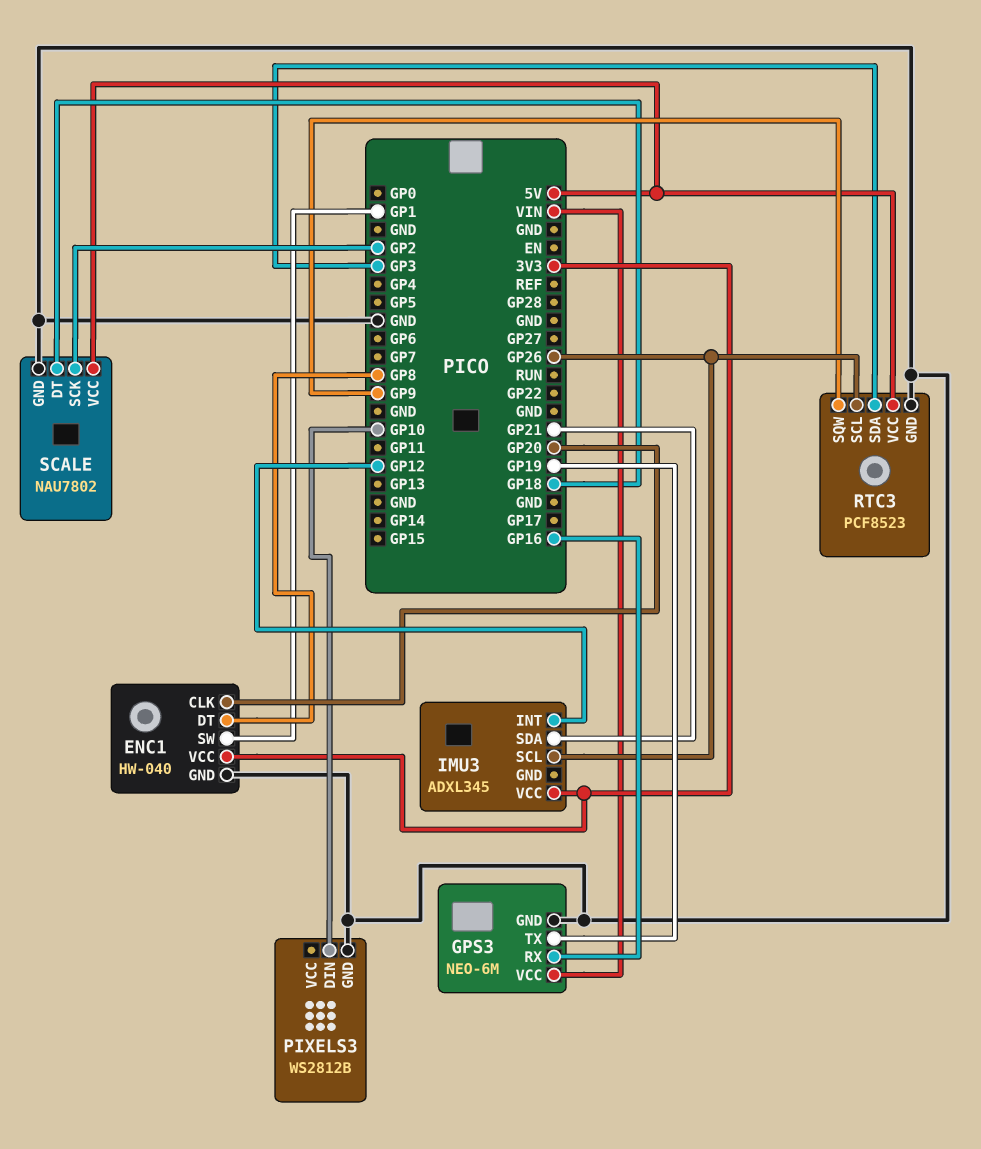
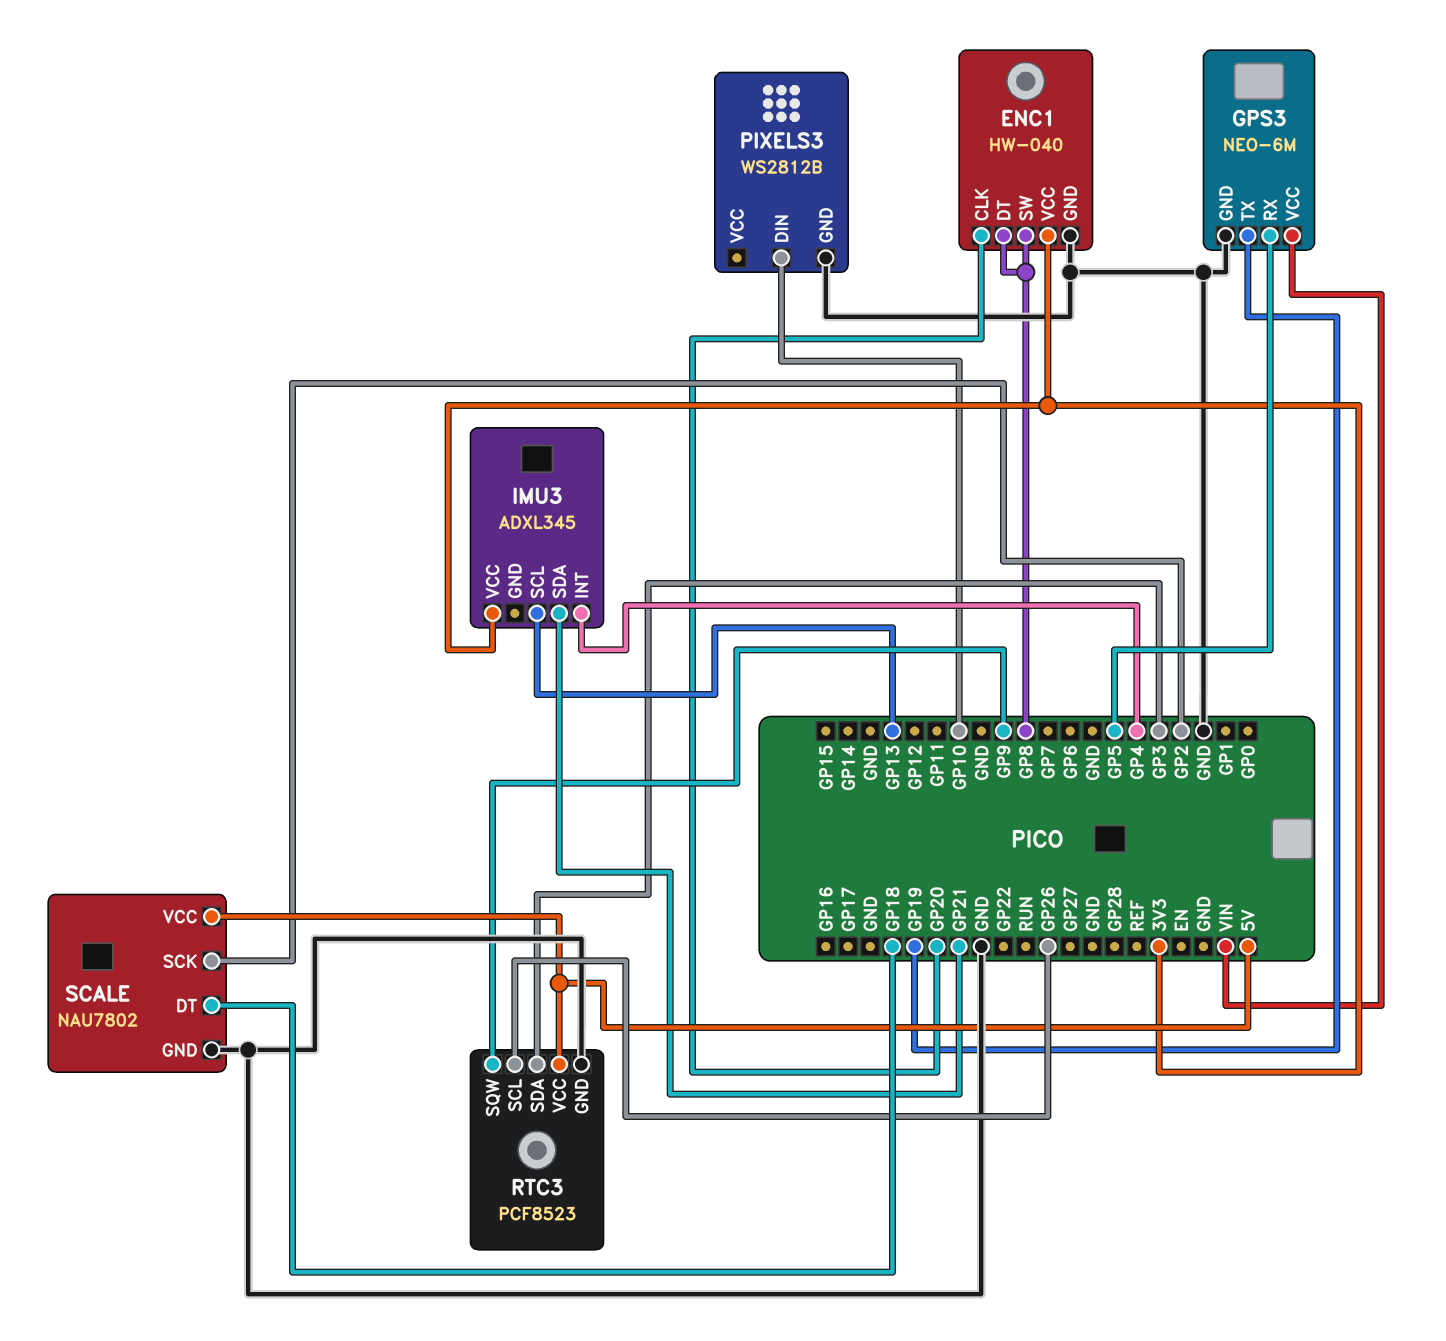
ENC1 pin SW: GP1 -> GP8
GPS3 pin RX: GP16 -> GP5
IMU3 pin INT: GP12 -> GP4
IMU3 pin SCL: GP26 -> GP13

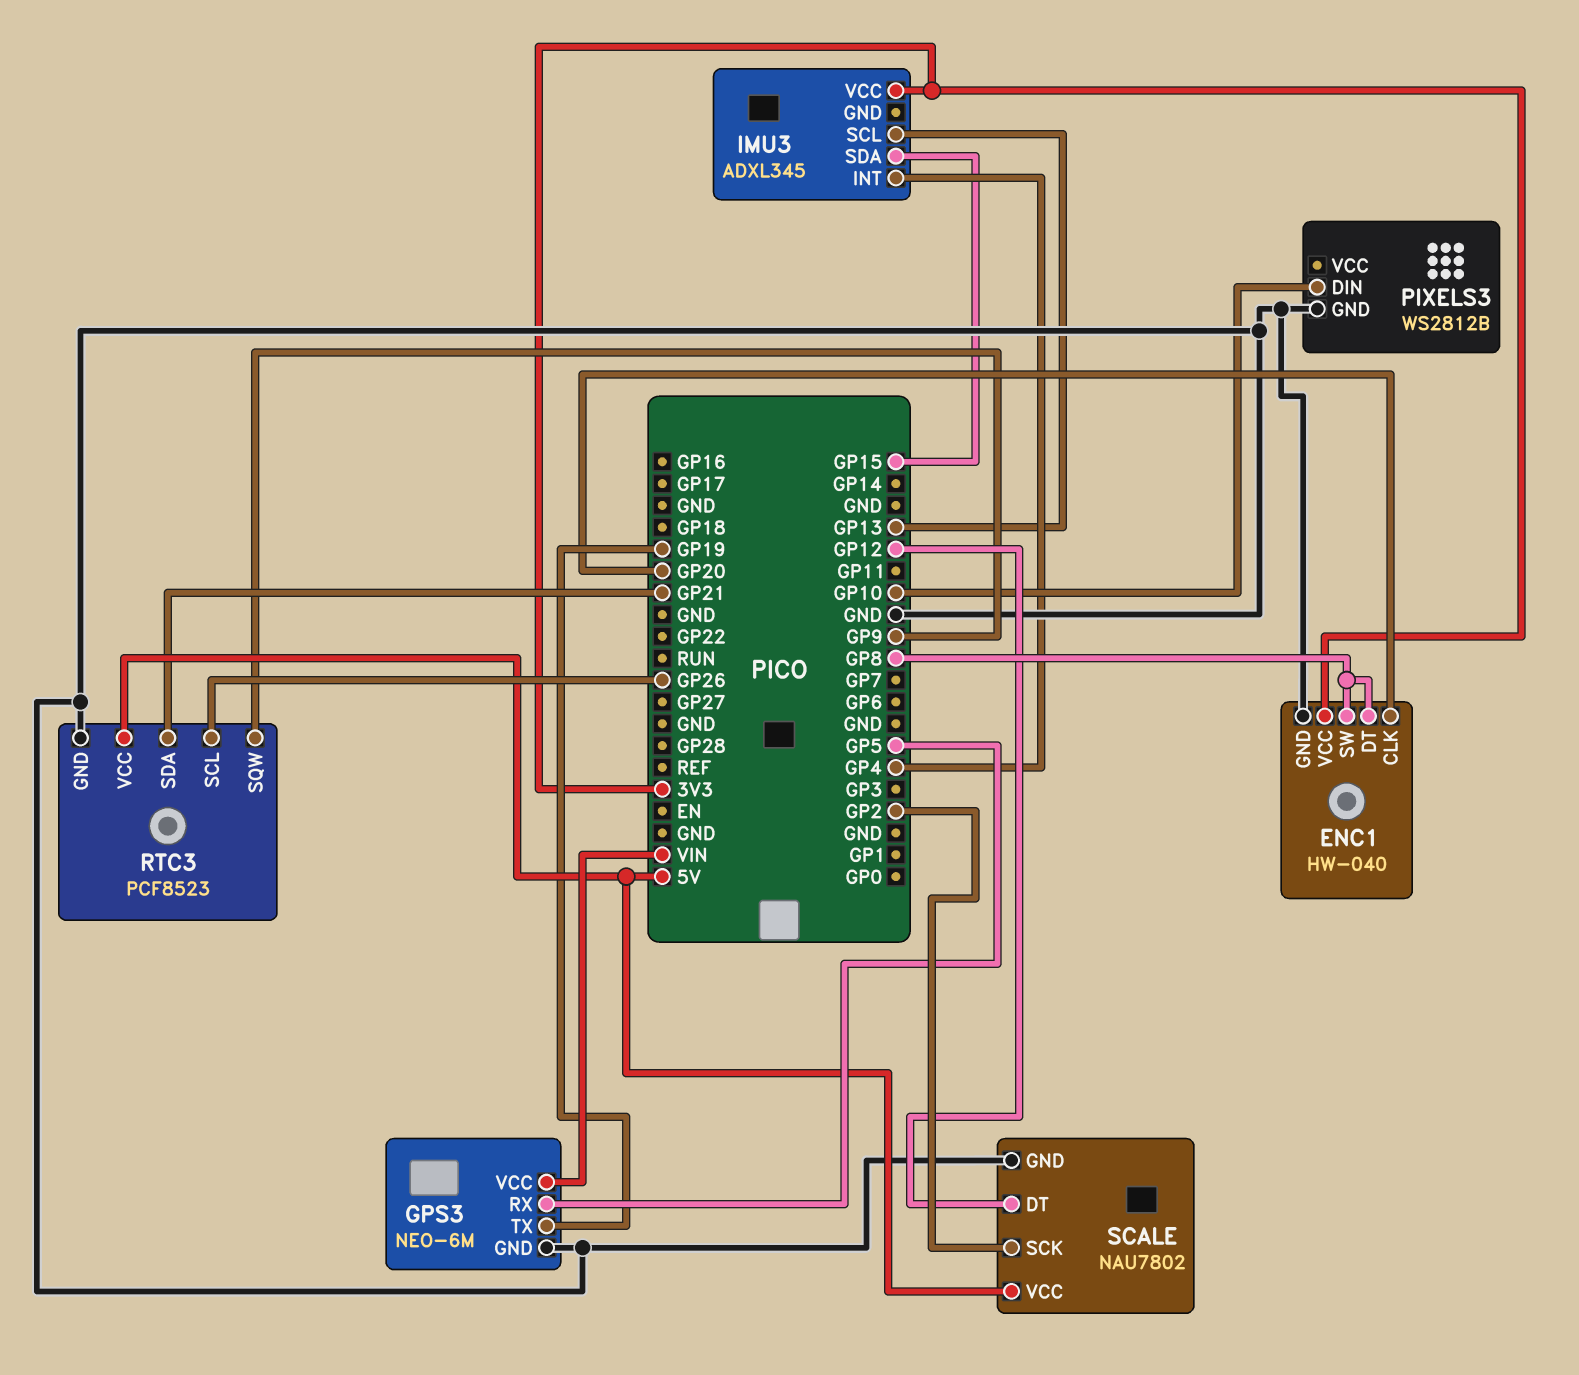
IMU3 pin SDA: GP21 -> GP15
RTC3 pin SDA: GP3 -> GP21
SCALE pin DT: GP18 -> GP12

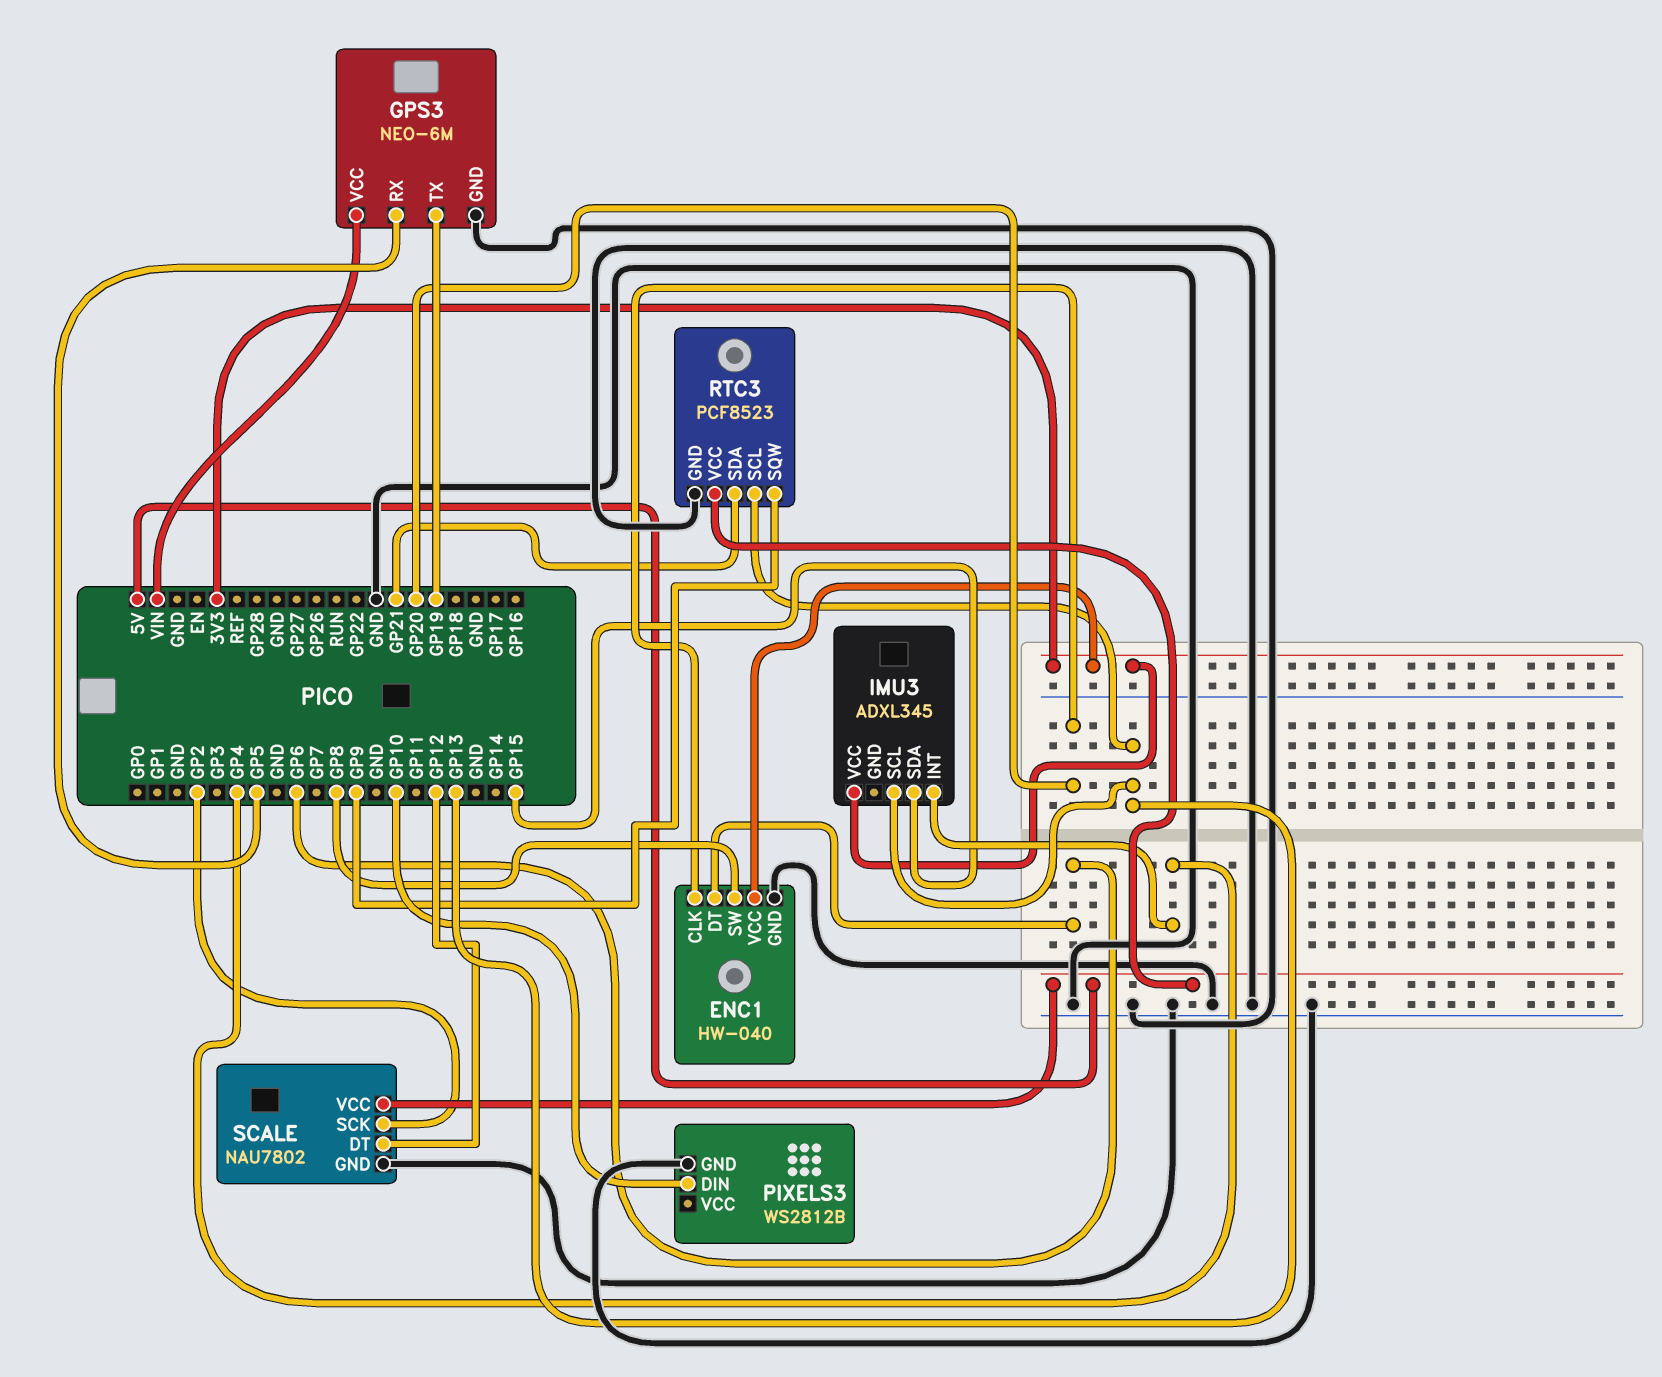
ENC1 pin DT: GP8 -> GP6
RTC3 pin SCL: GP26 -> GP13

